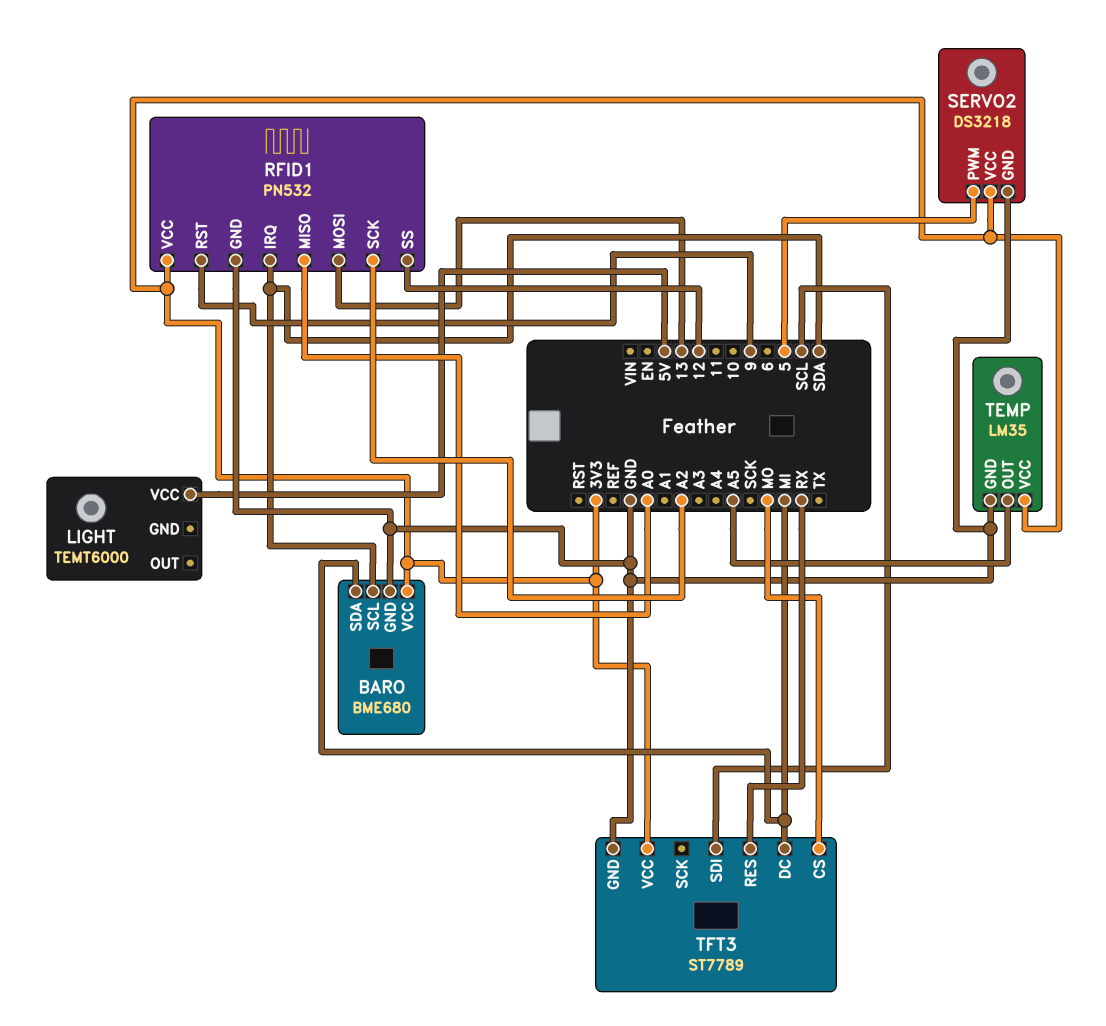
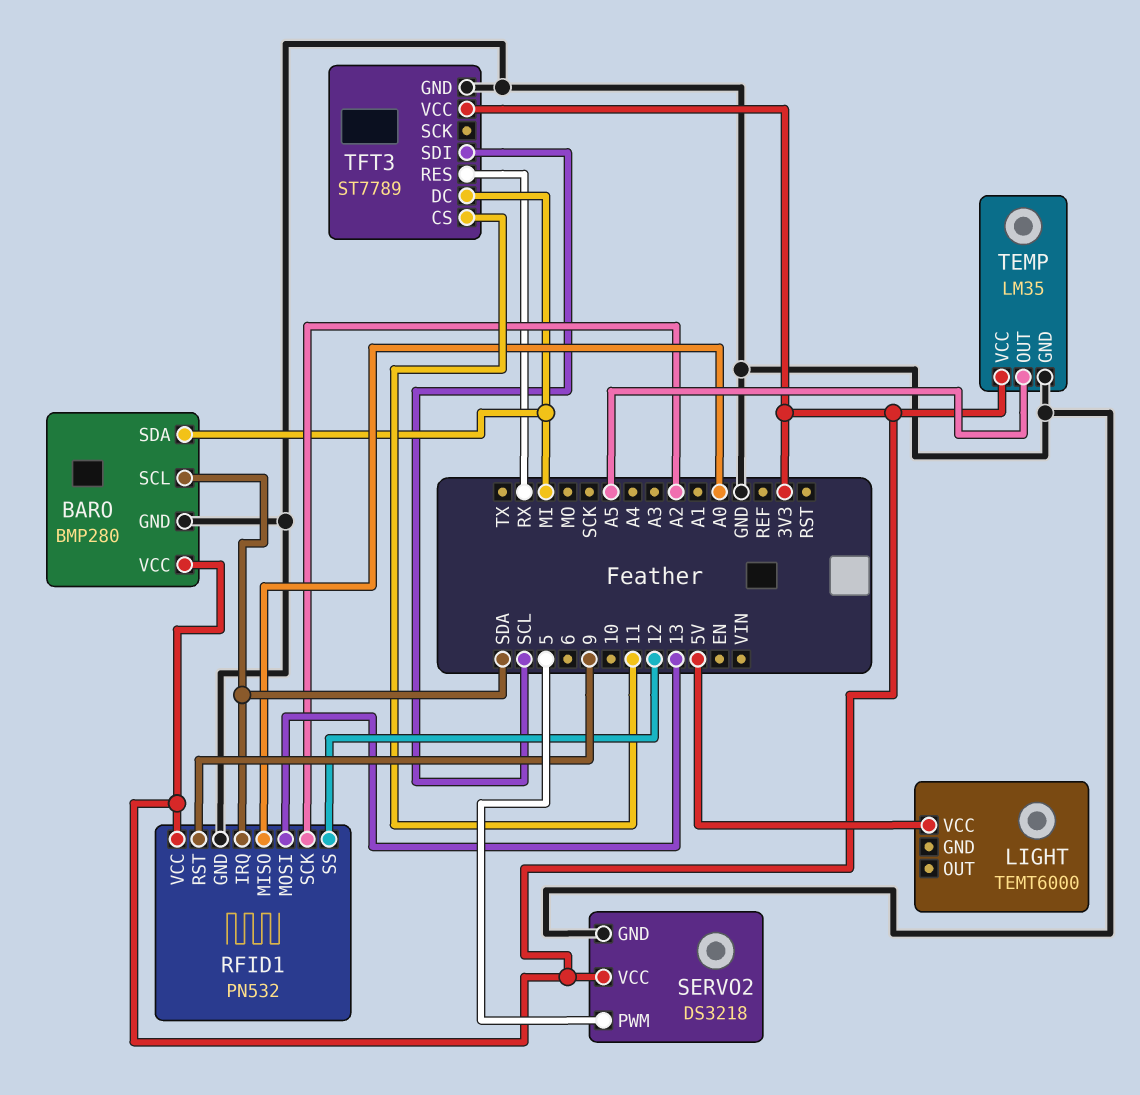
BARO: BME680 -> BMP280
TFT3 pin CS: MO -> 11

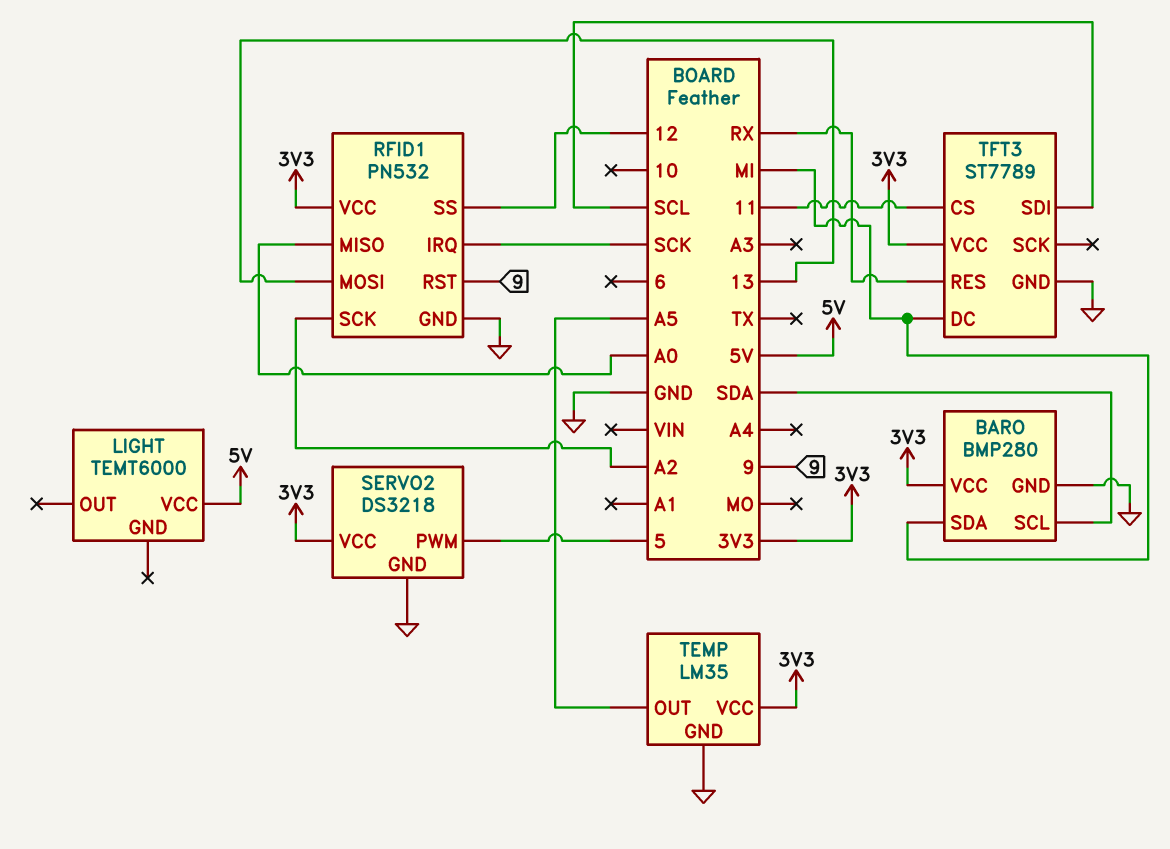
RFID1 pin IRQ: SDA -> SCK

